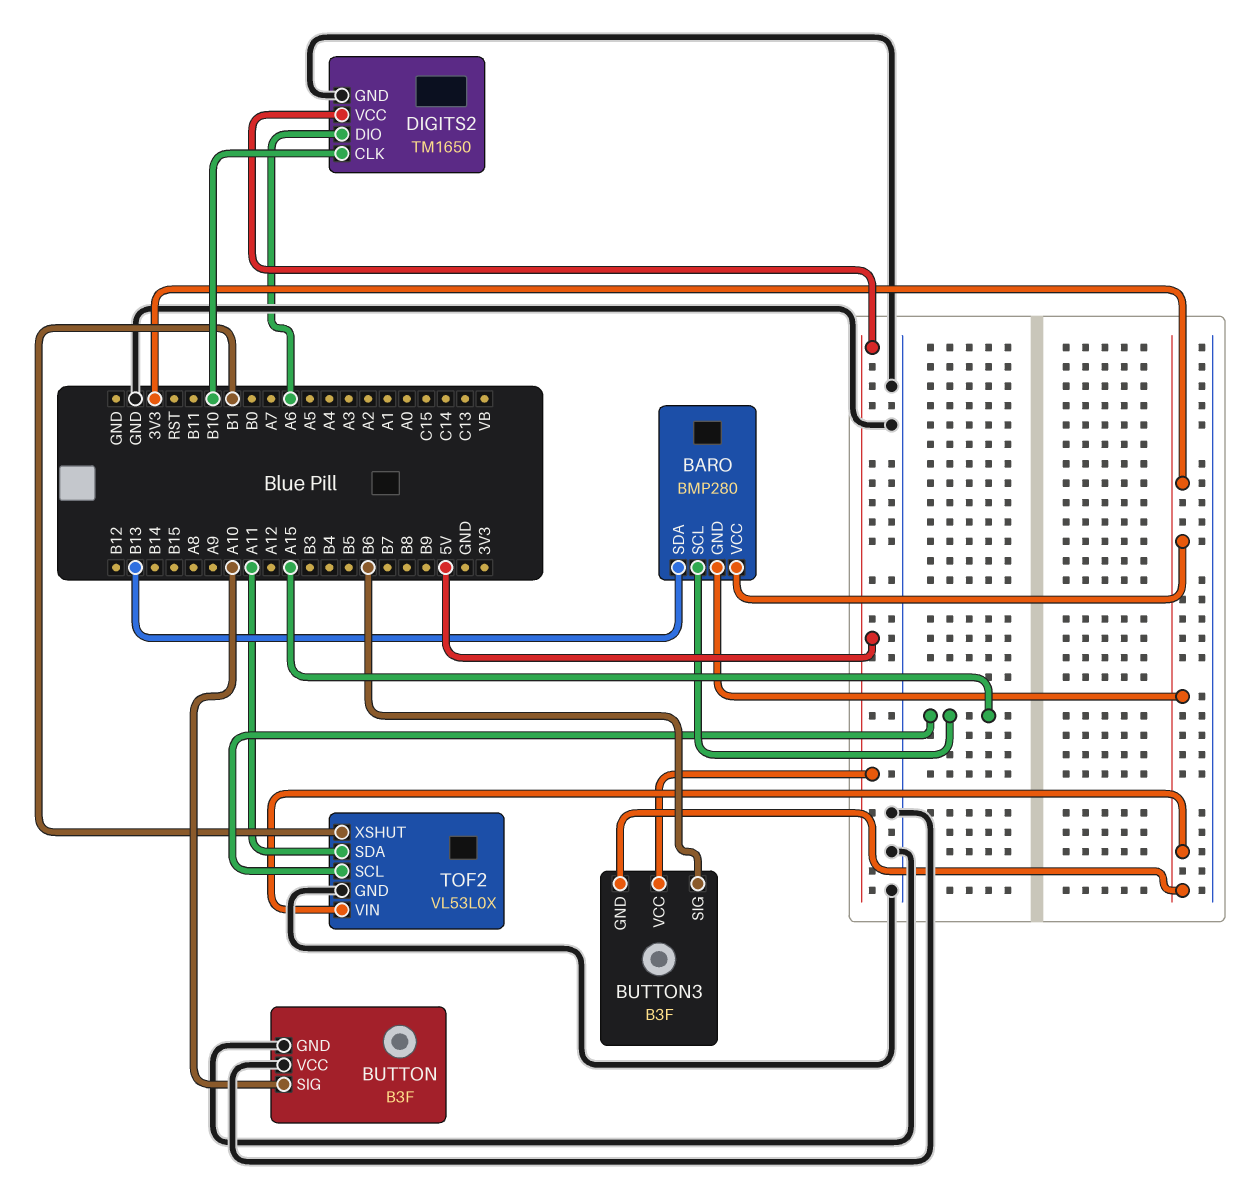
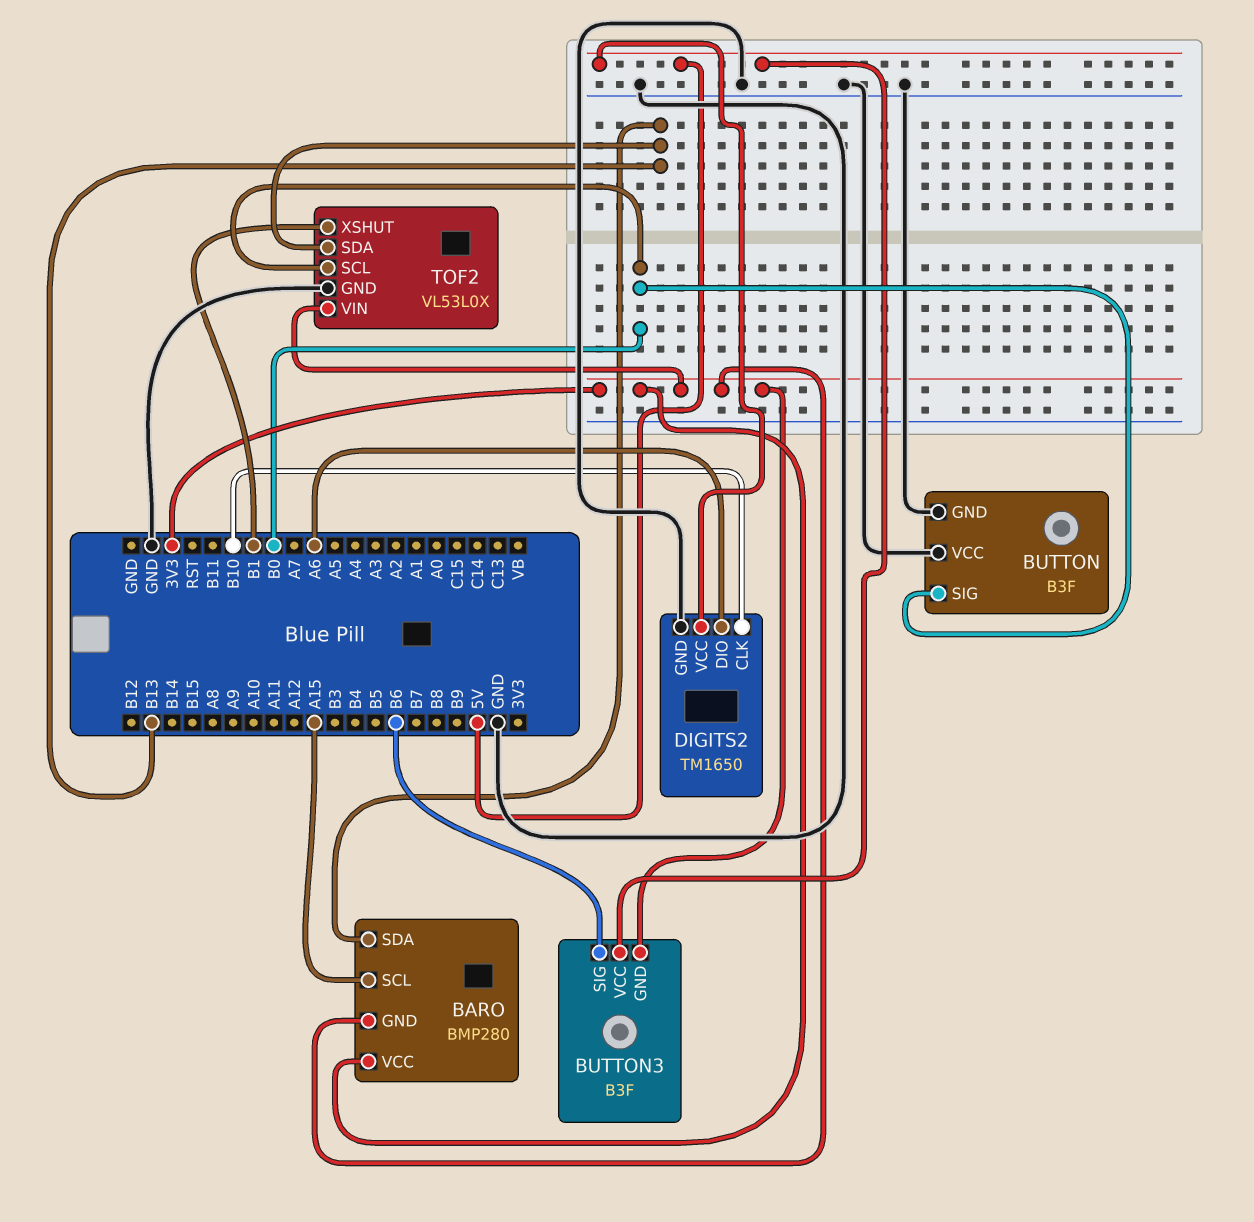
BUTTON pin SIG: A10 -> B0
TOF2 pin SCL: A15 -> B0
TOF2 pin SDA: A11 -> B13

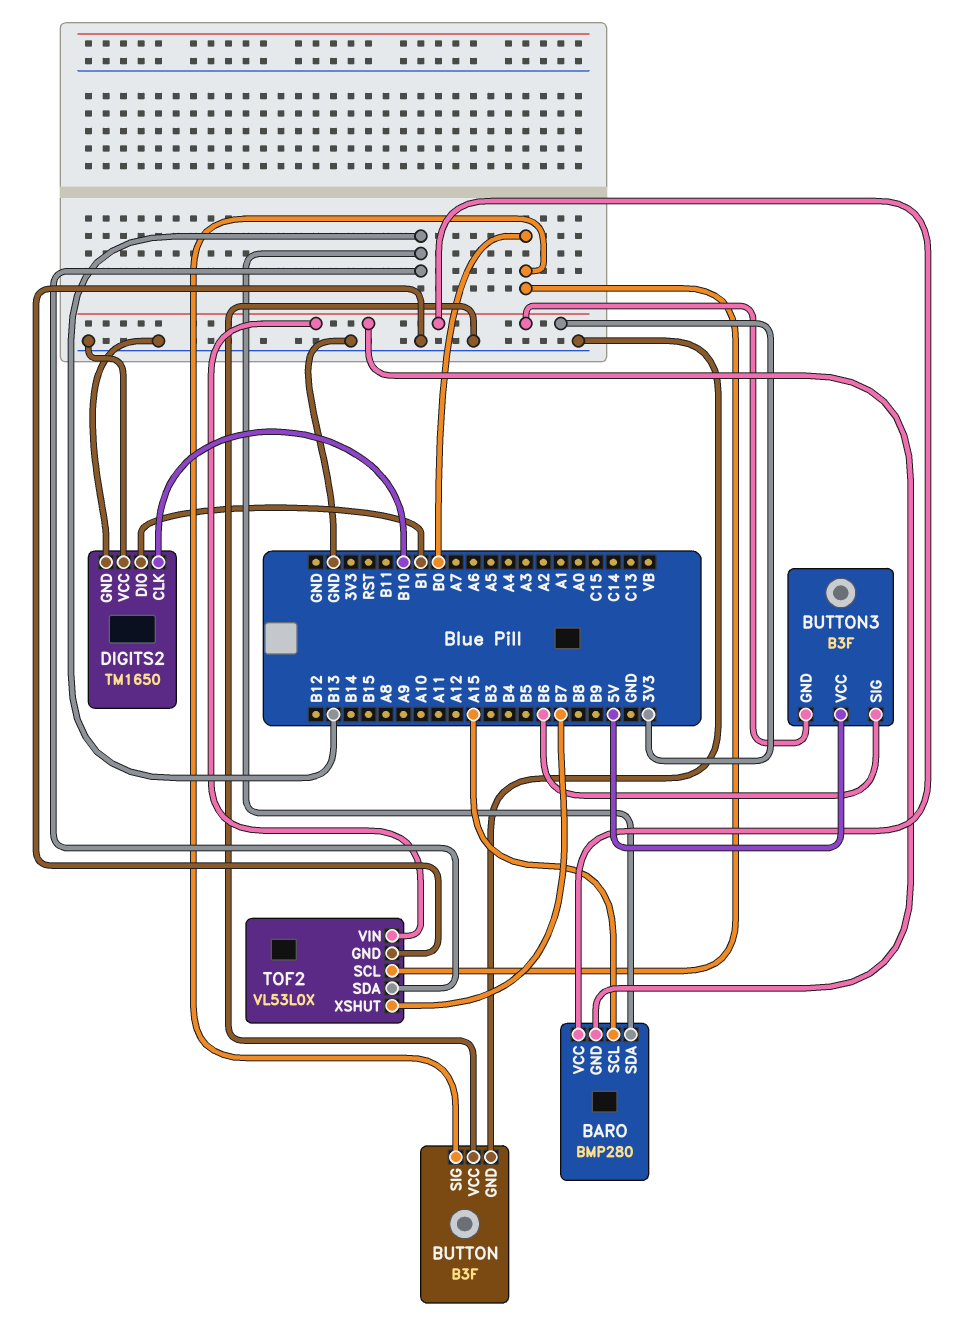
DIGITS2 pin DIO: A6 -> B1
DIGITS2 pin VCC: 5V -> GND
TOF2 pin XSHUT: B1 -> B7

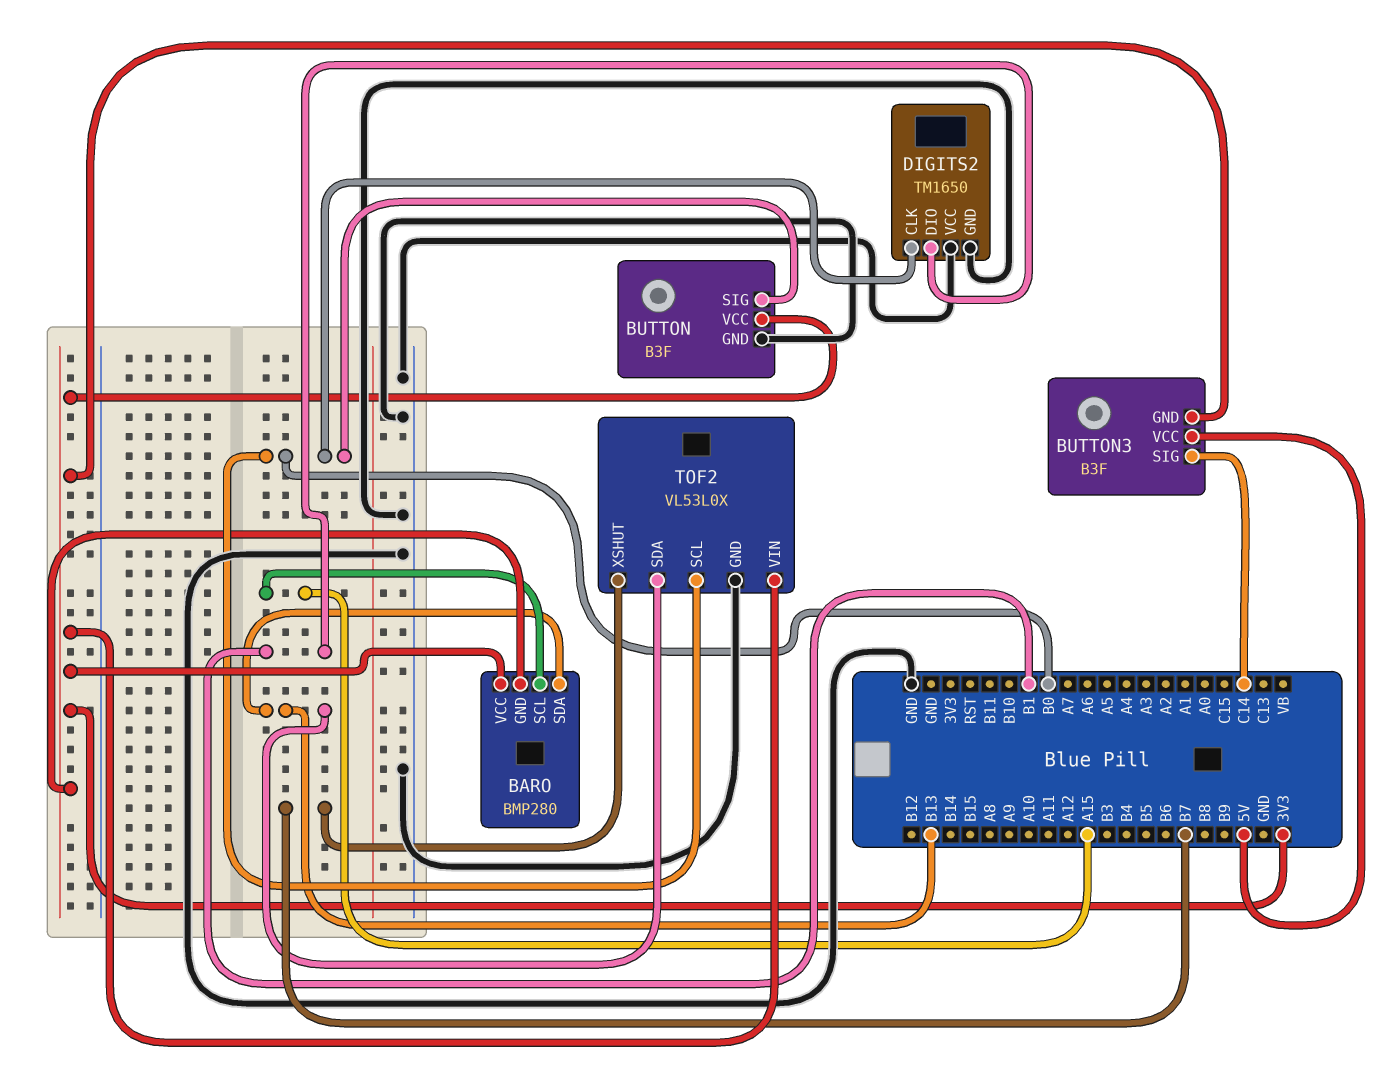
BUTTON pin VCC: GND -> 3V3
BUTTON3 pin SIG: B6 -> C14
DIGITS2 pin CLK: B10 -> B0

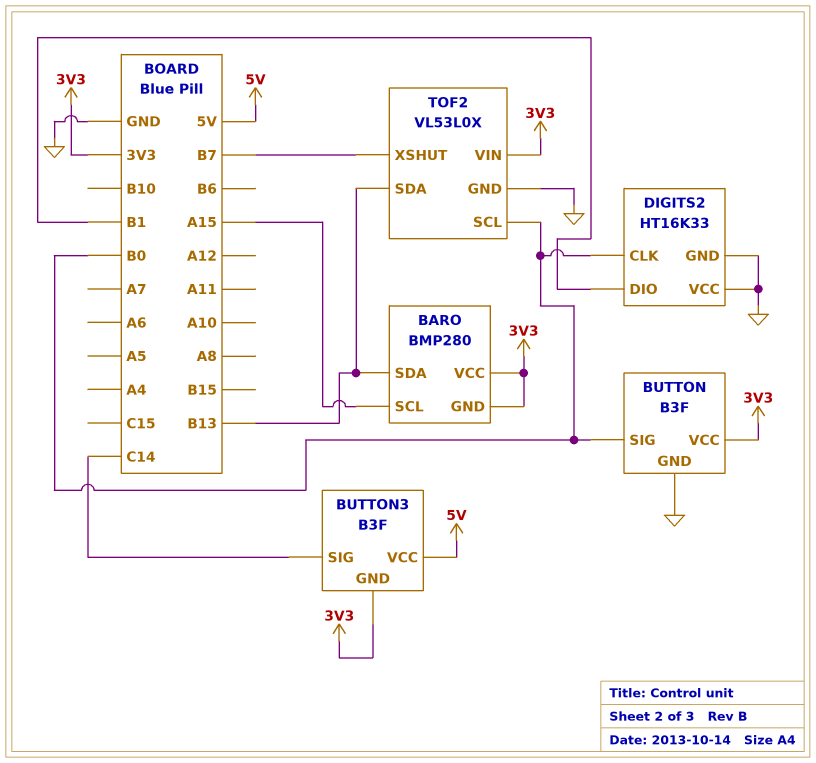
DIGITS2: TM1650 -> HT16K33

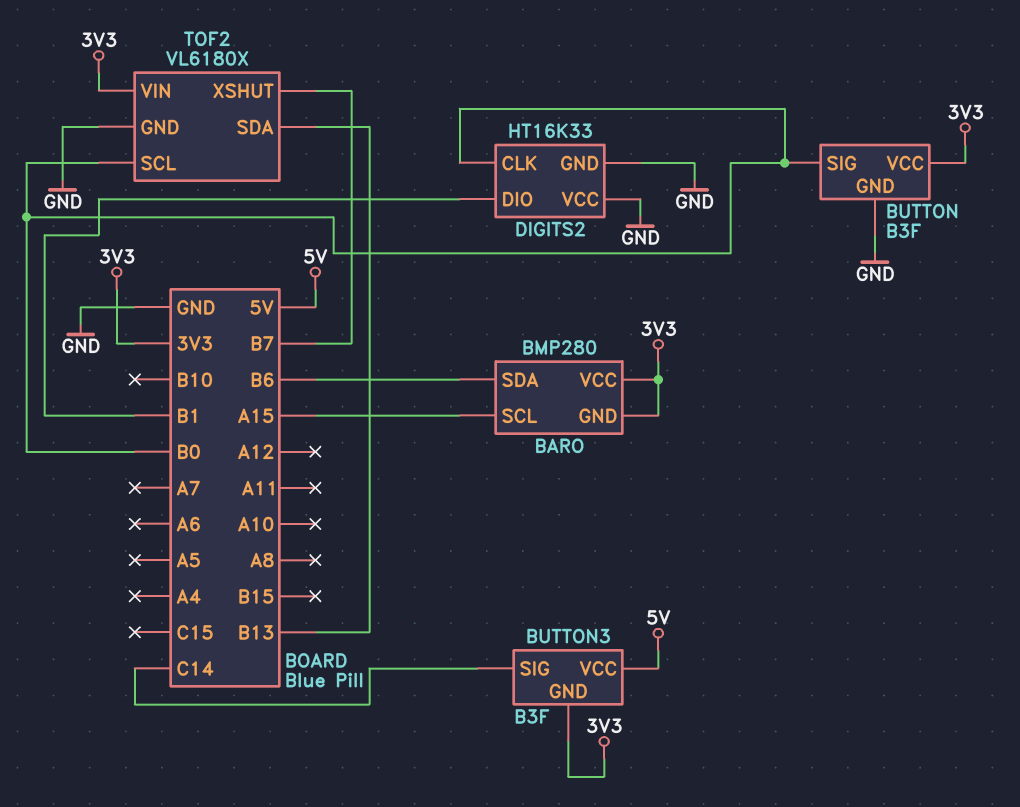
BARO pin SDA: B13 -> B6
TOF2: VL53L0X -> VL6180X

